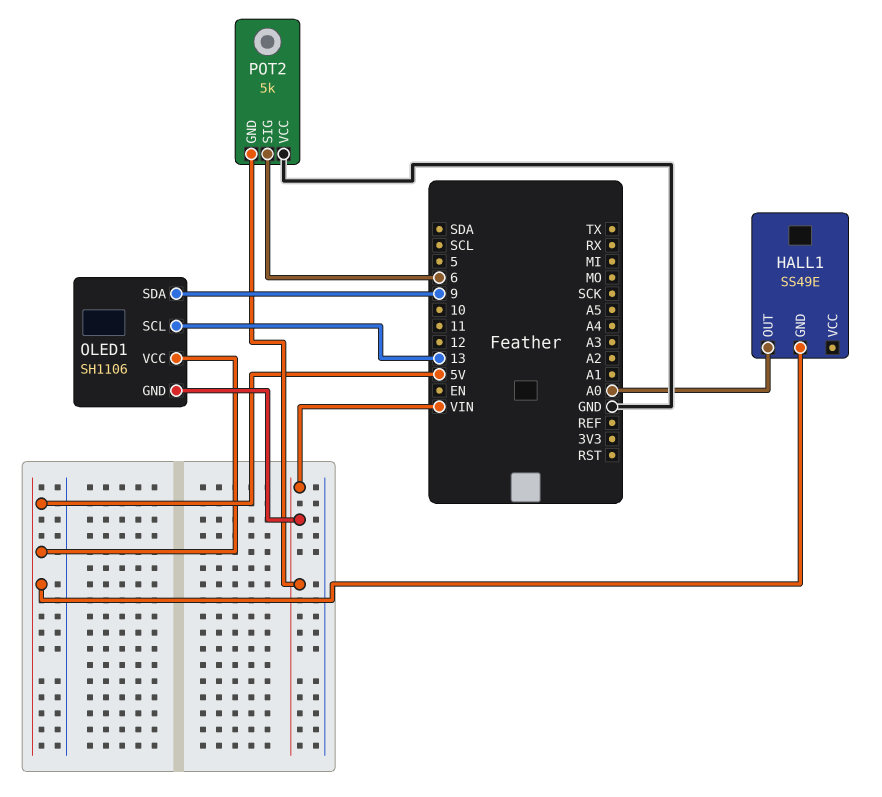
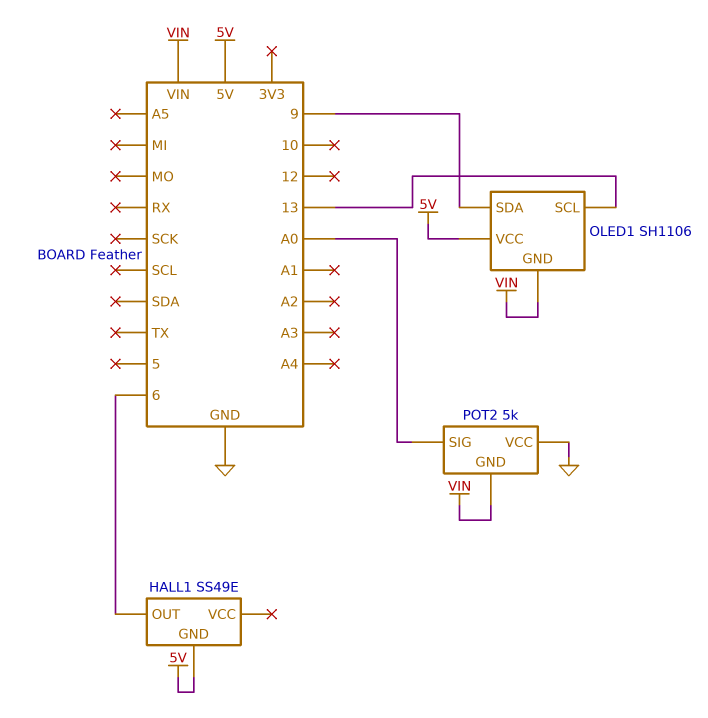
HALL1 pin OUT: A0 -> 6
POT2 pin SIG: 6 -> A0

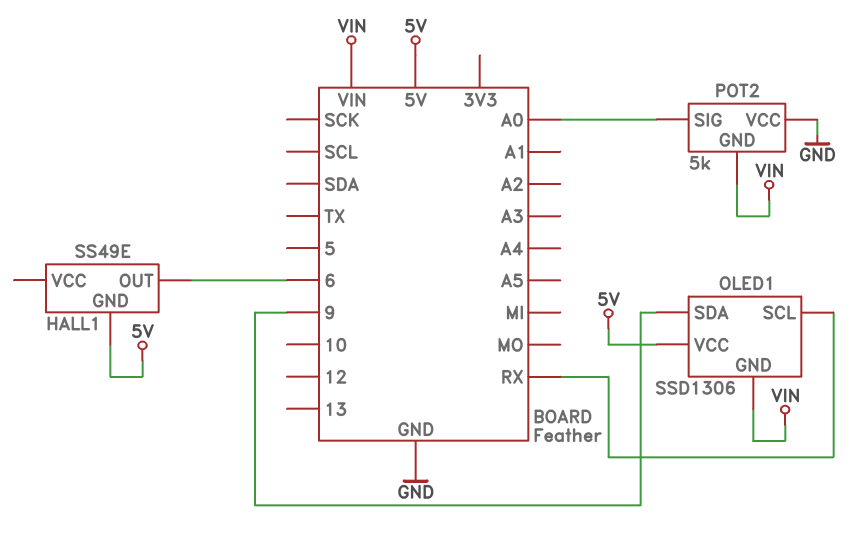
OLED1: SH1106 -> SSD1306
OLED1 pin SCL: 13 -> RX

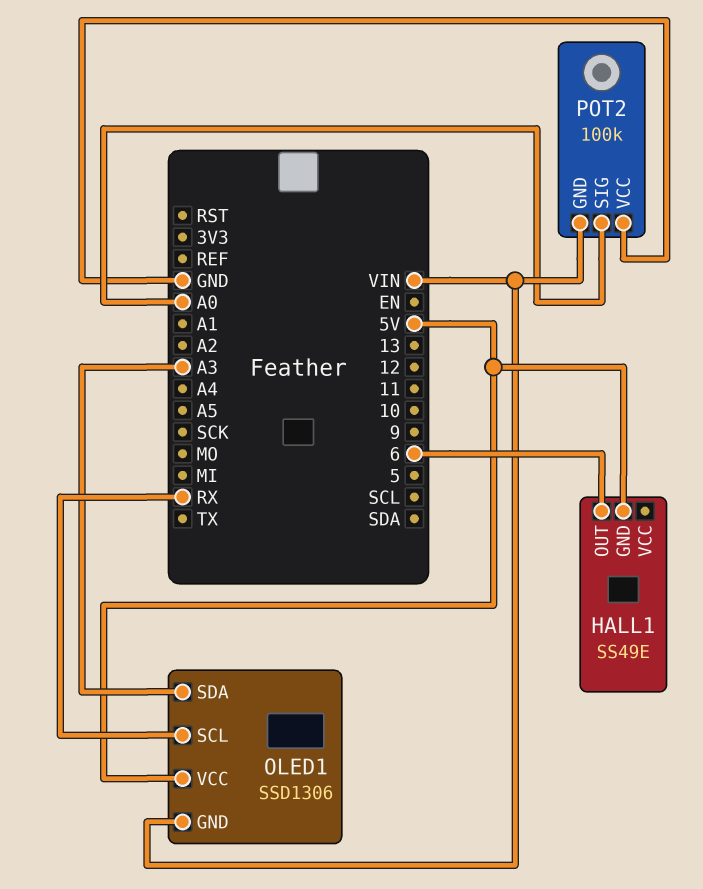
OLED1 pin SDA: 9 -> A3
POT2: 5k -> 100k

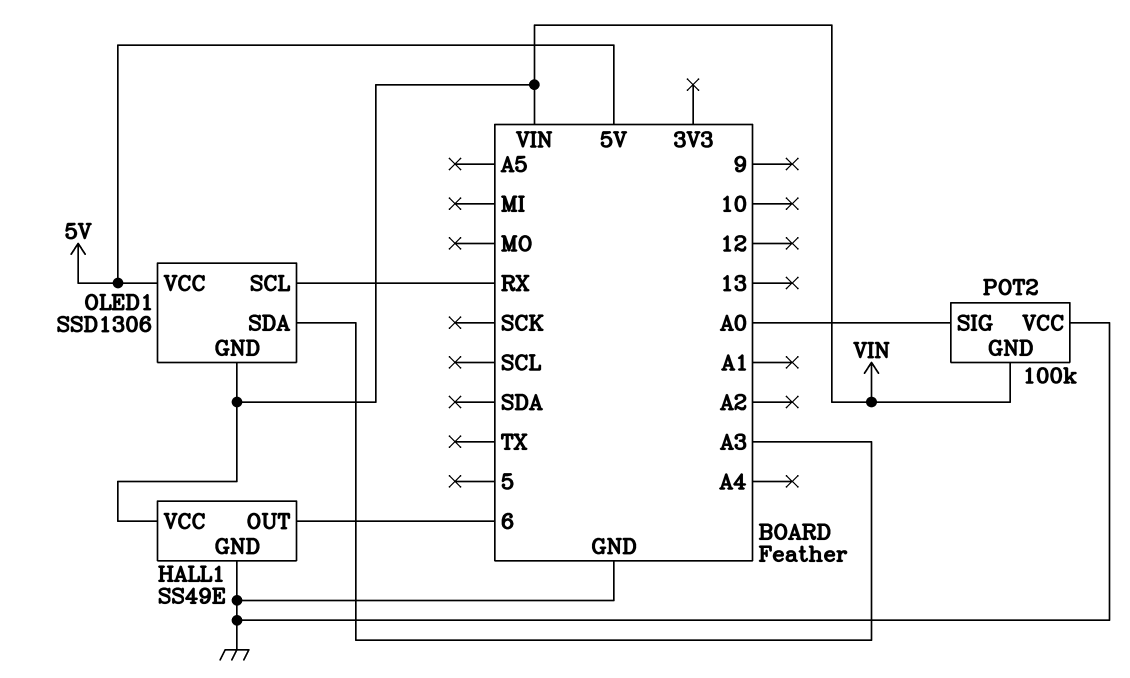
HALL1 pin GND: 5V -> GND
HALL1 pin VCC: none -> VIN

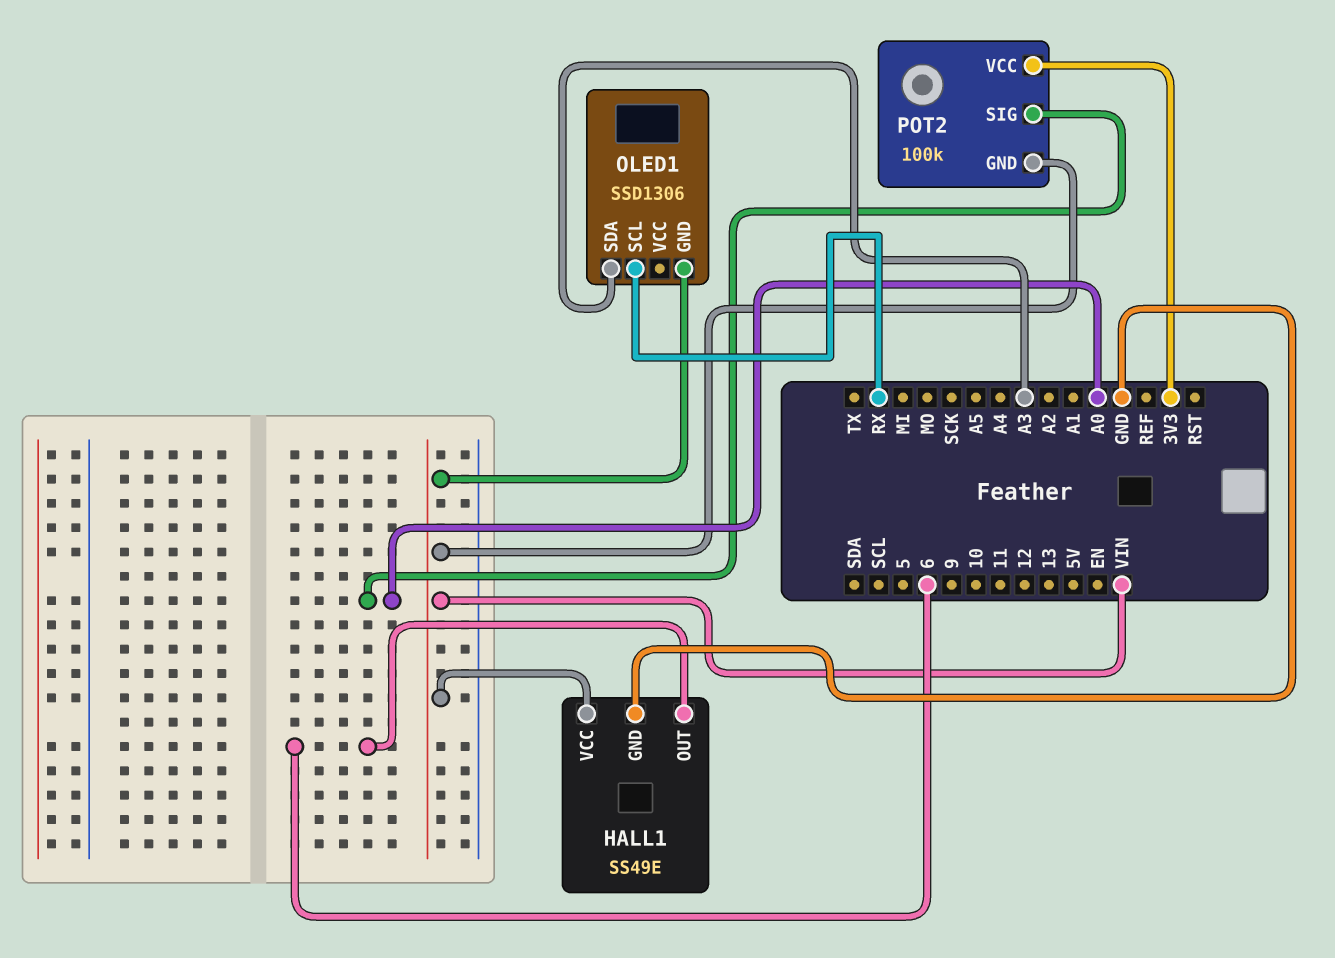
OLED1 pin VCC: 5V -> none
POT2 pin VCC: GND -> 3V3

